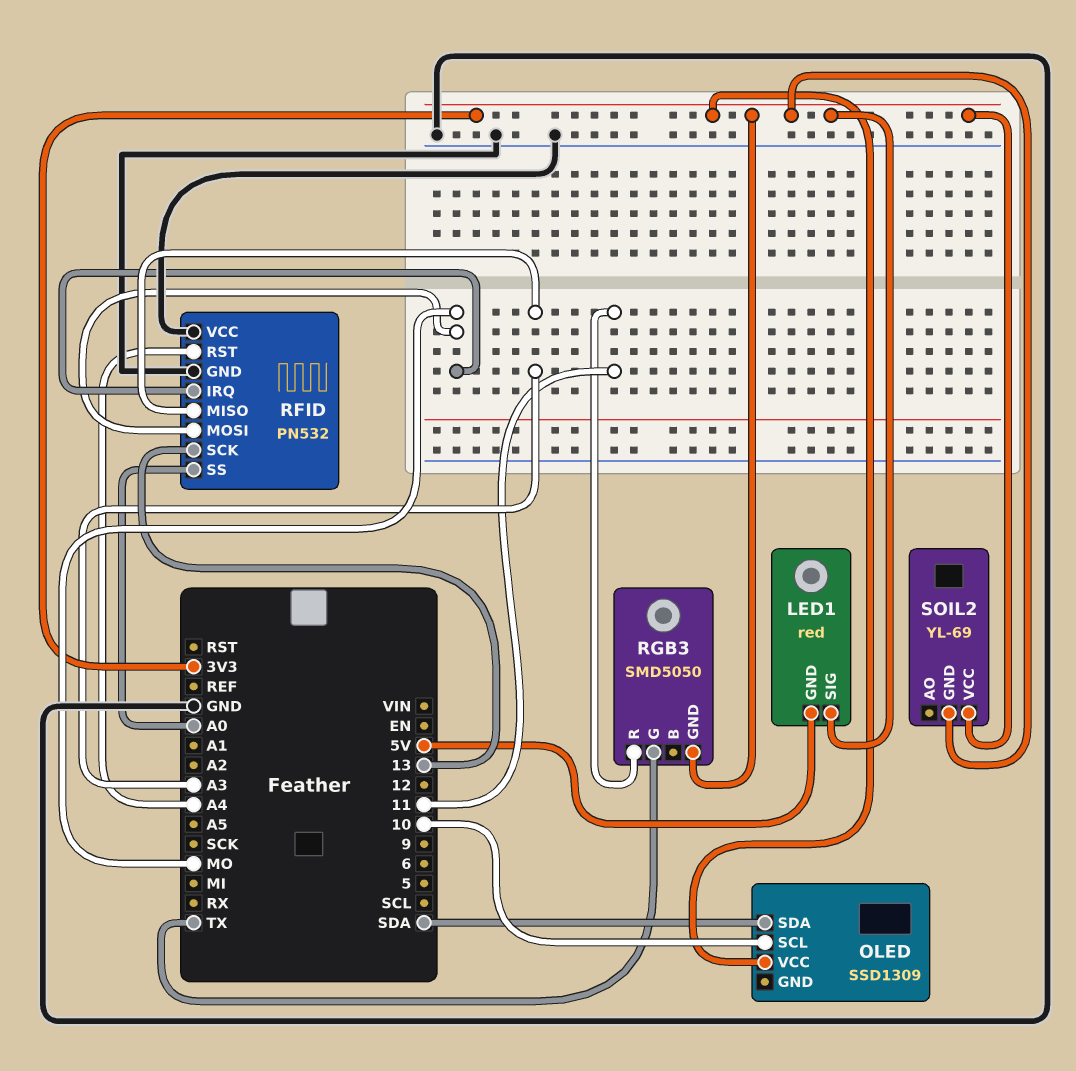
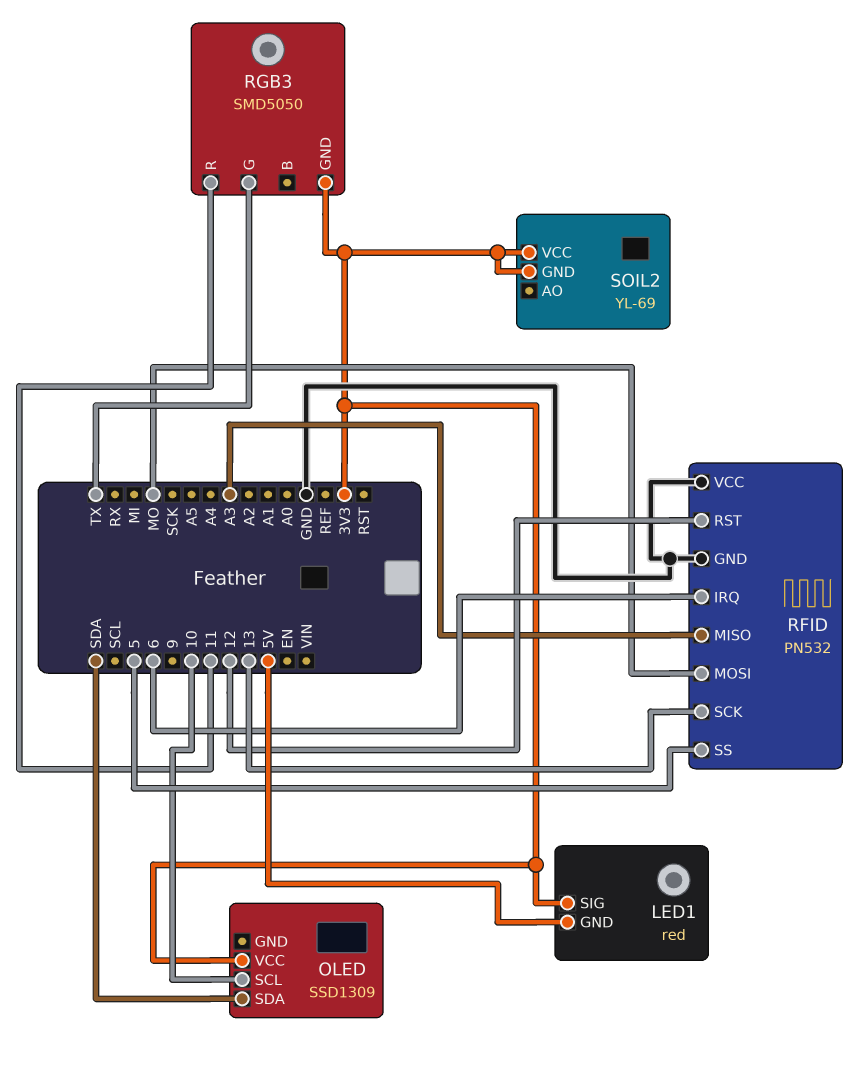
RFID pin IRQ: MO -> 6
RFID pin RST: A4 -> 12
RFID pin SS: A0 -> 5

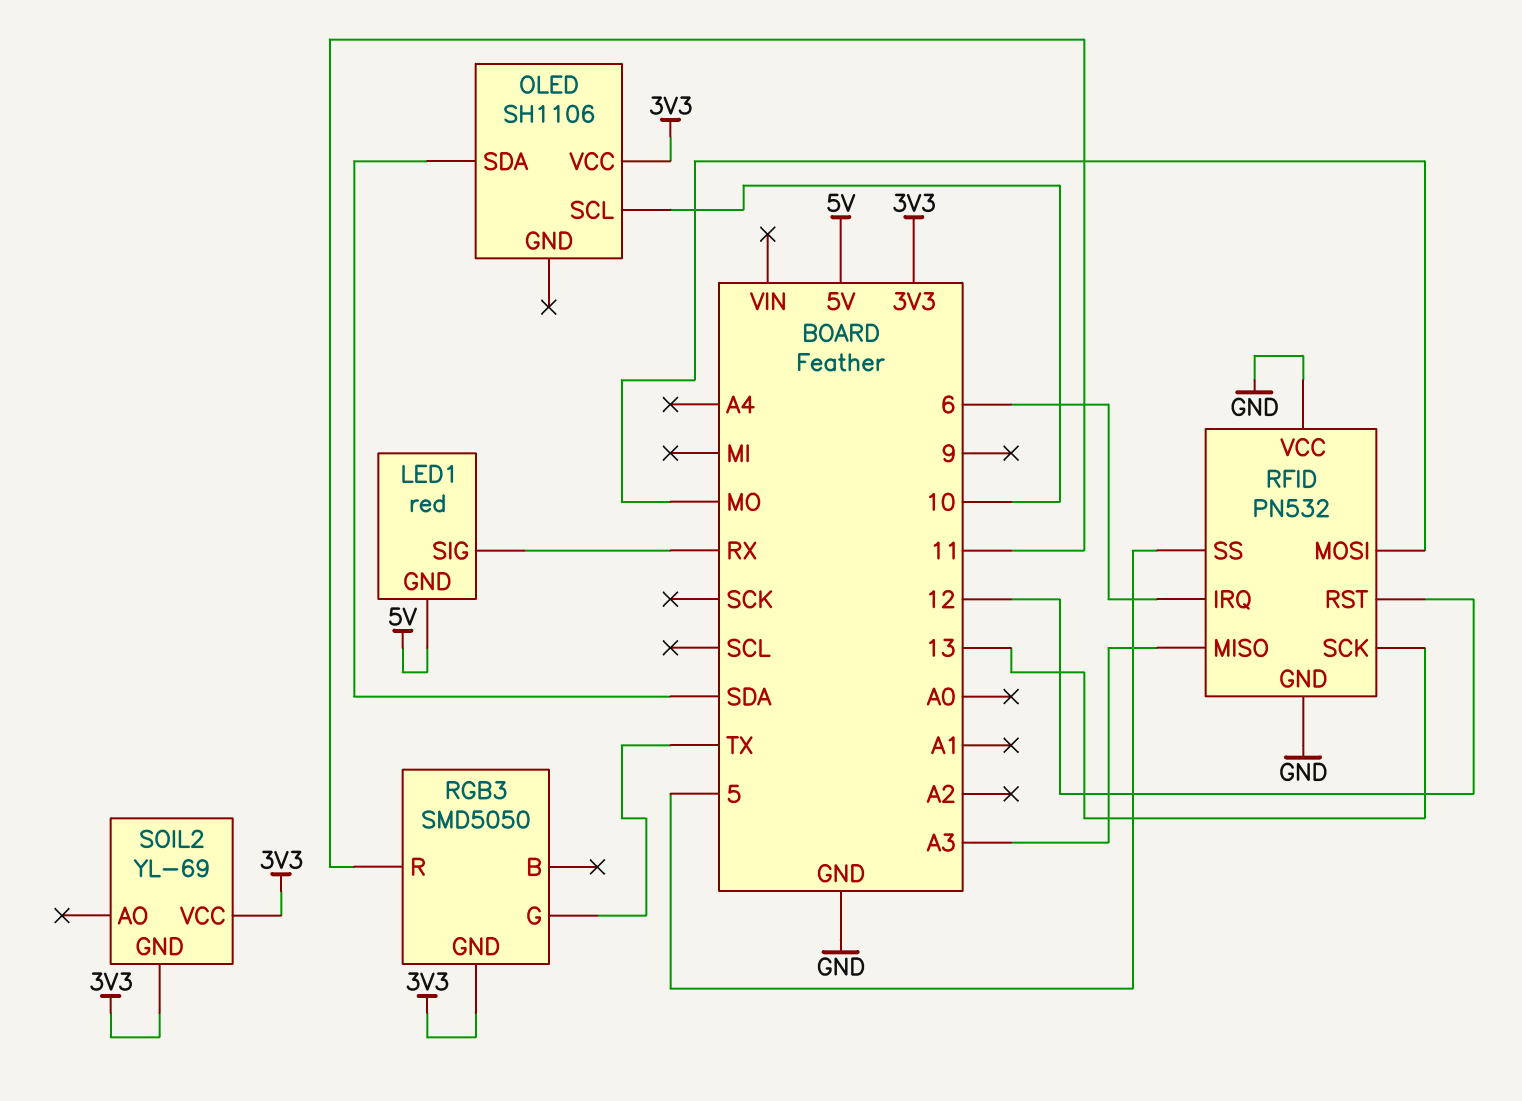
LED1 pin SIG: 3V3 -> RX
OLED: SSD1309 -> SH1106

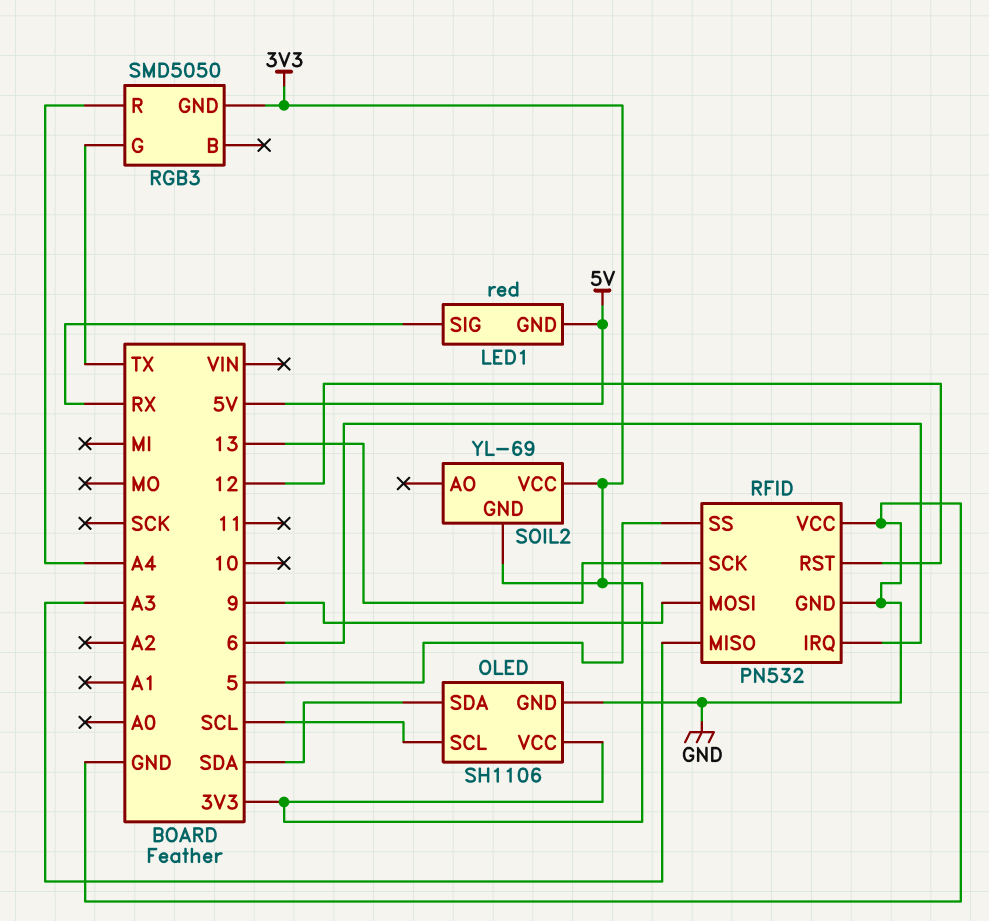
OLED pin GND: none -> GND
OLED pin SCL: 10 -> SCL
RFID pin MOSI: MO -> 9
RGB3 pin R: 11 -> A4

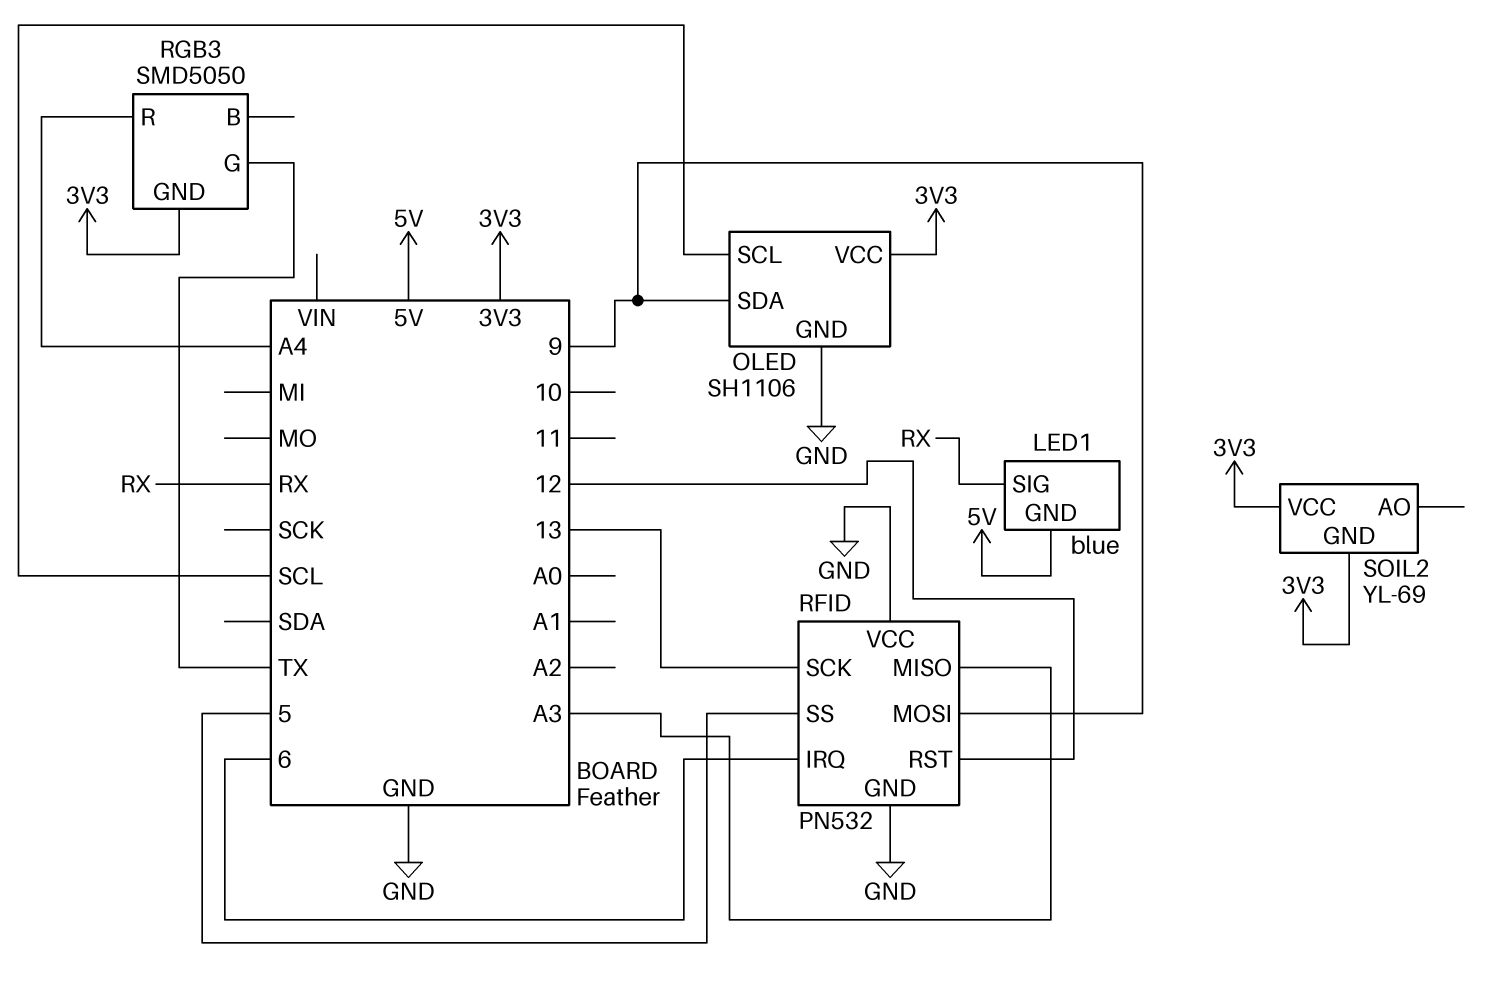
LED1: red -> blue
OLED pin SDA: SDA -> 9

